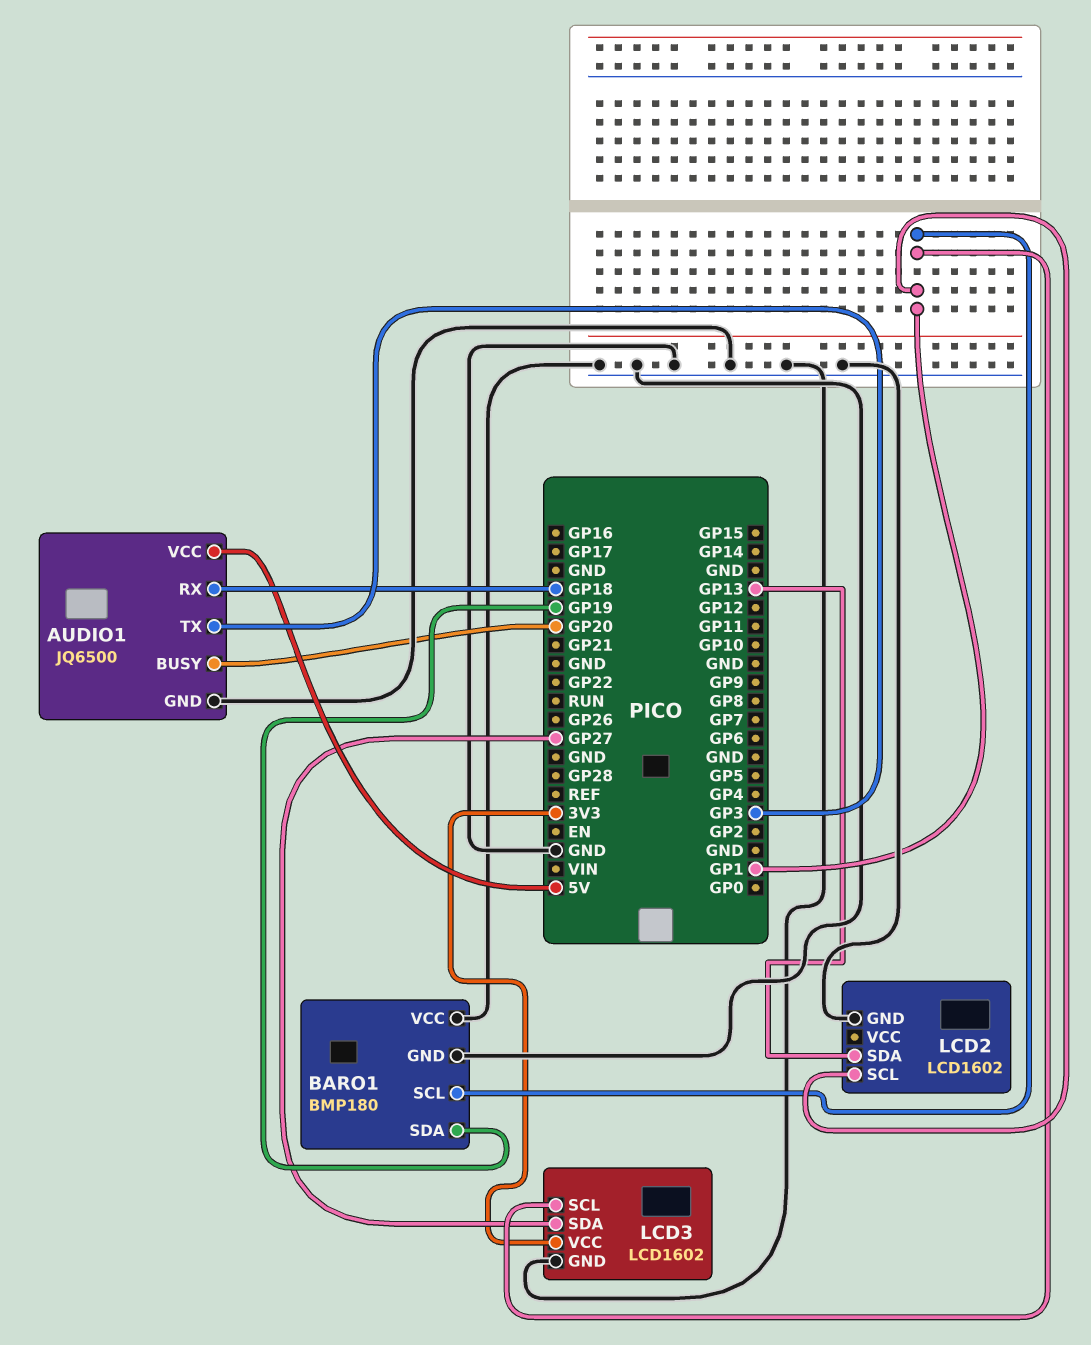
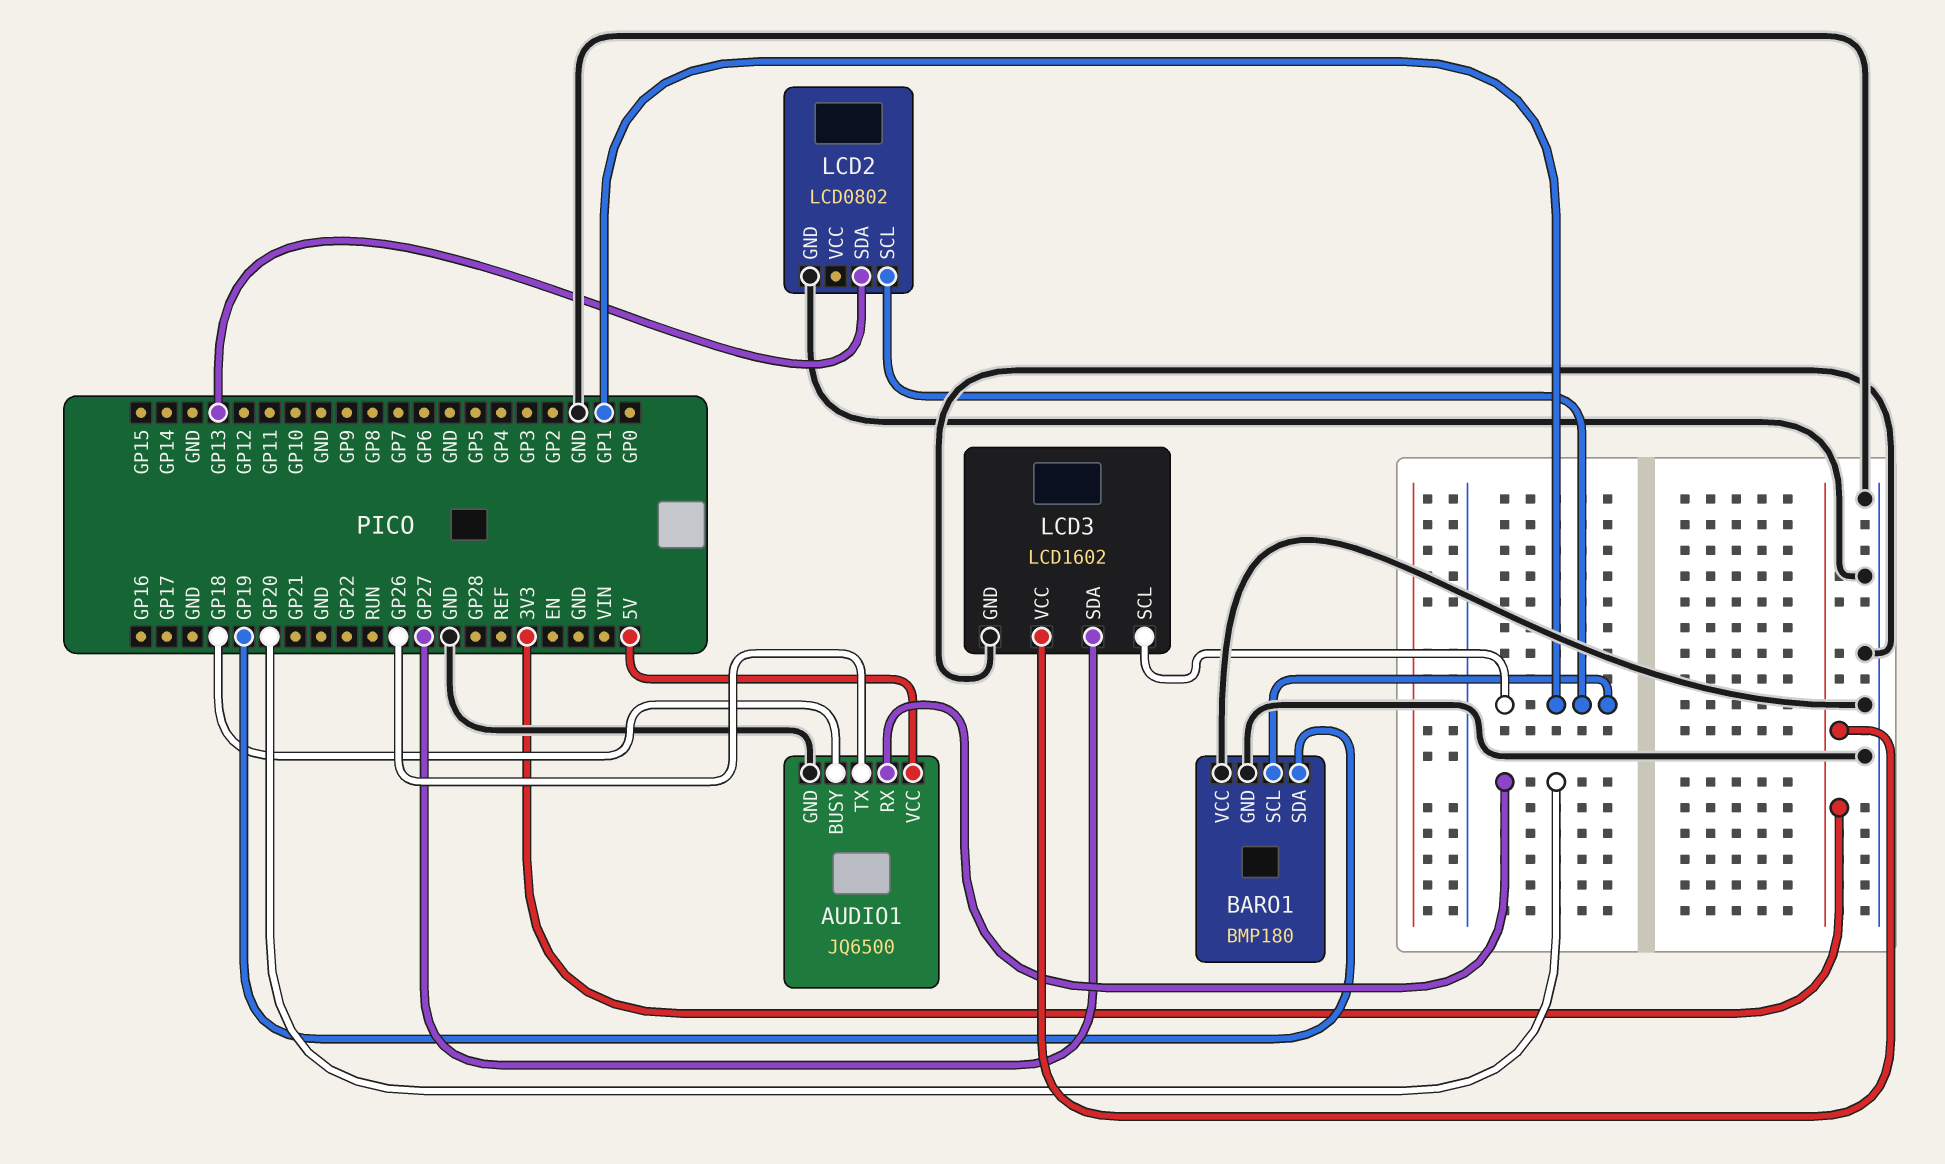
AUDIO1 pin BUSY: GP20 -> GP18
AUDIO1 pin RX: GP18 -> GP20
AUDIO1 pin TX: GP3 -> GP26
LCD2: LCD1602 -> LCD0802

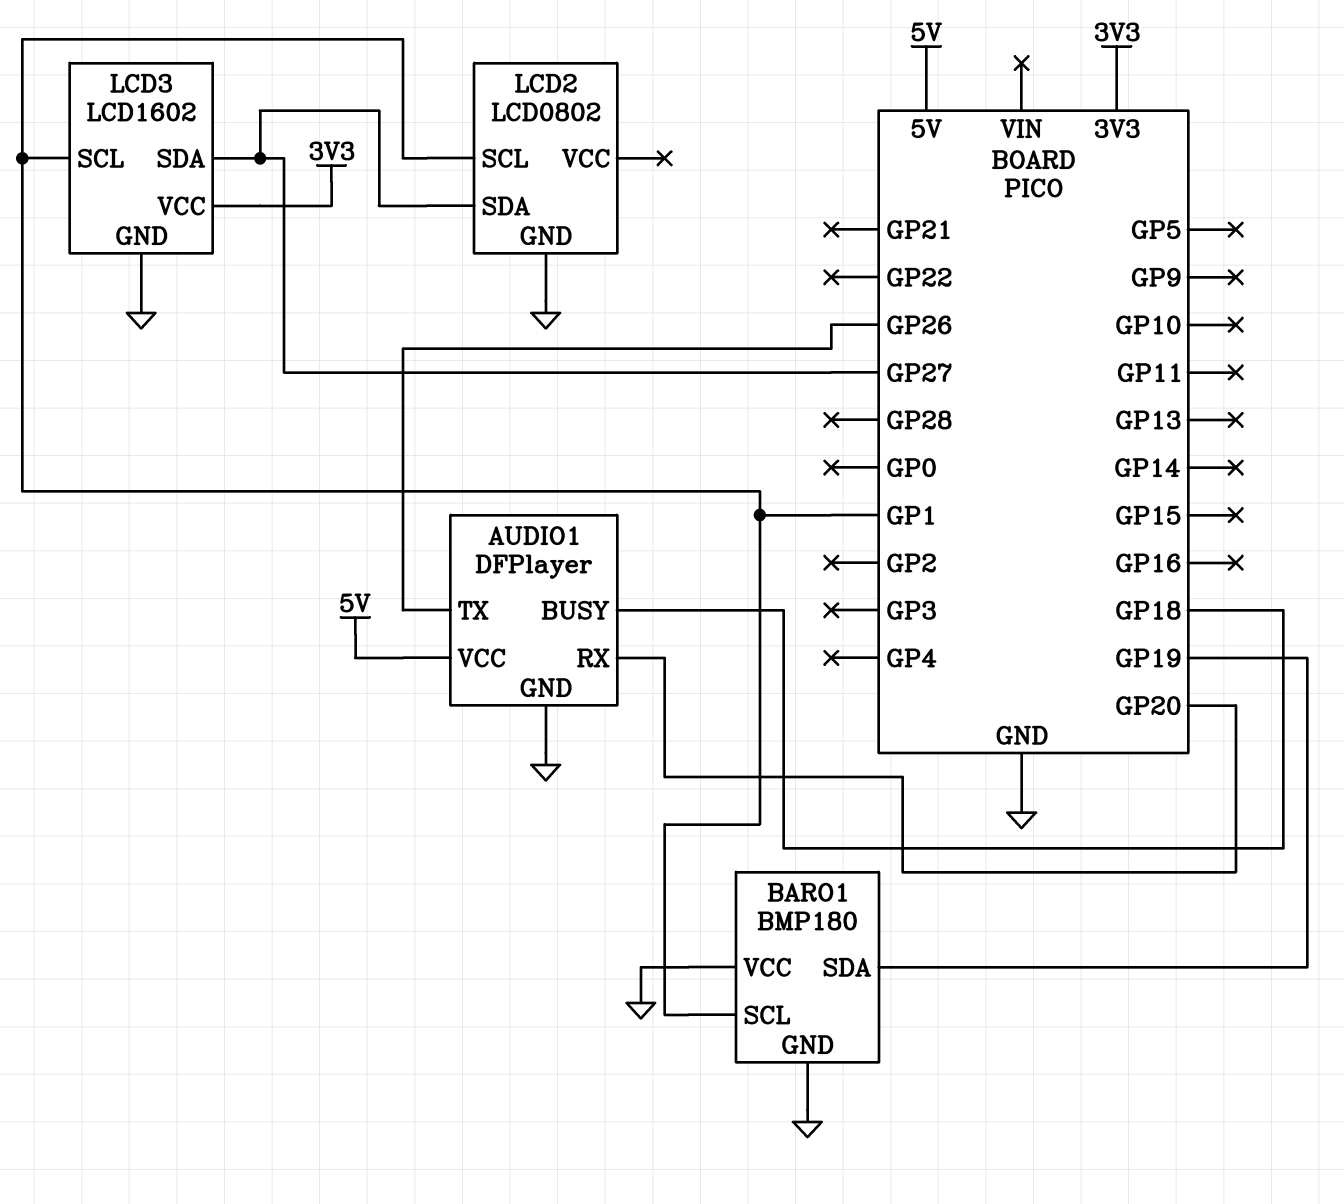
AUDIO1: JQ6500 -> DFPlayer
LCD2 pin SDA: GP13 -> GP27

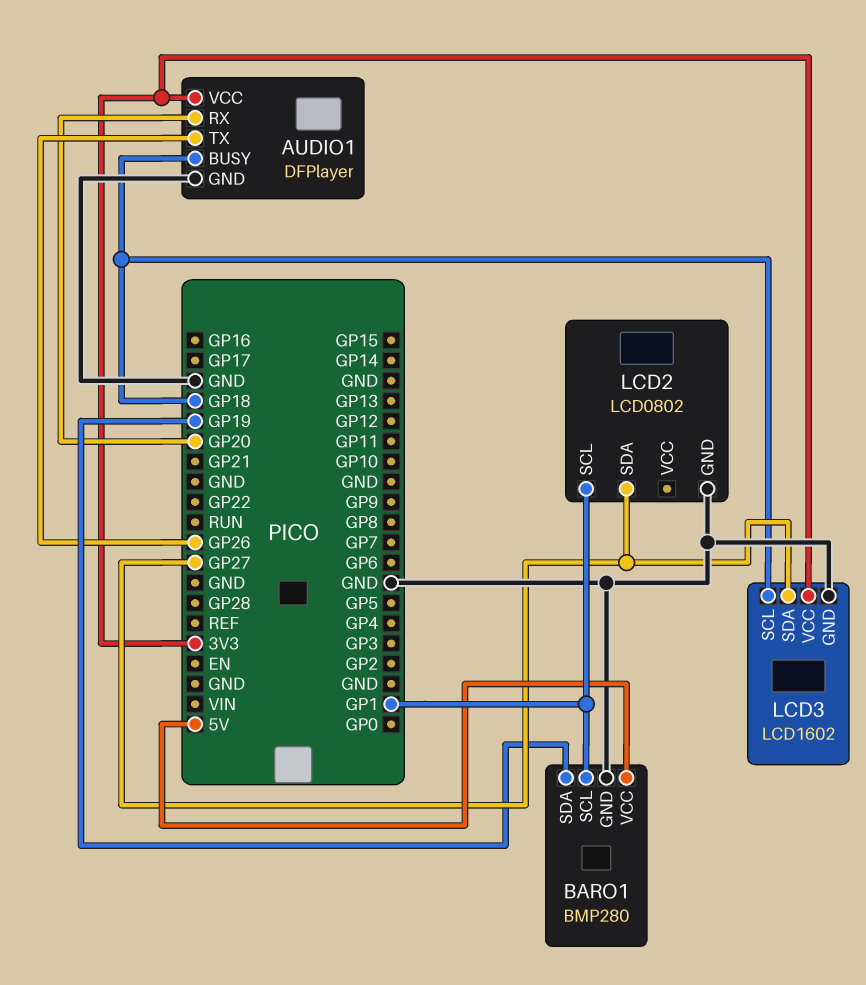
AUDIO1 pin VCC: 5V -> 3V3
BARO1: BMP180 -> BMP280
BARO1 pin VCC: GND -> 5V
LCD3 pin SCL: GP1 -> GP18

